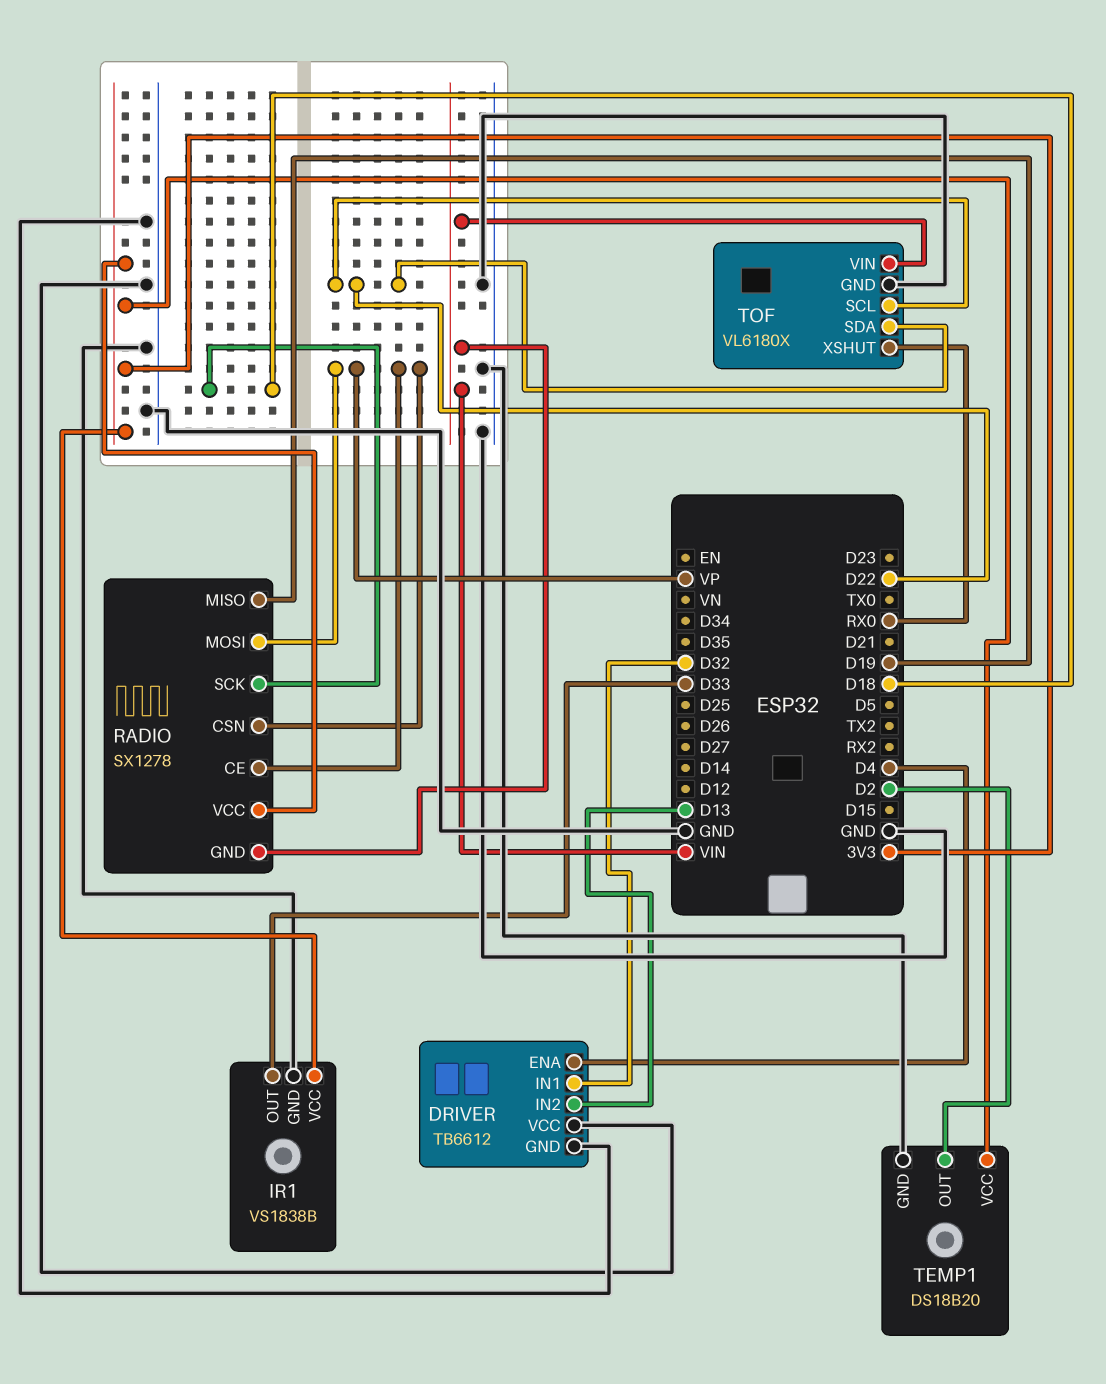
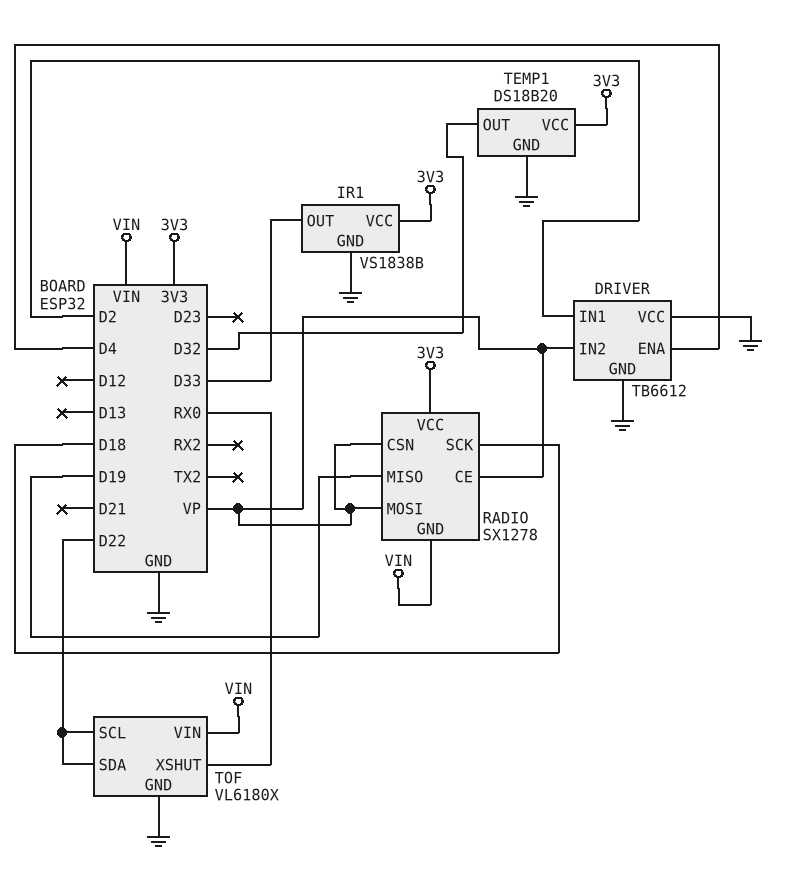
DRIVER pin IN1: D32 -> D2
DRIVER pin IN2: D13 -> VP
TEMP1 pin OUT: D2 -> D32

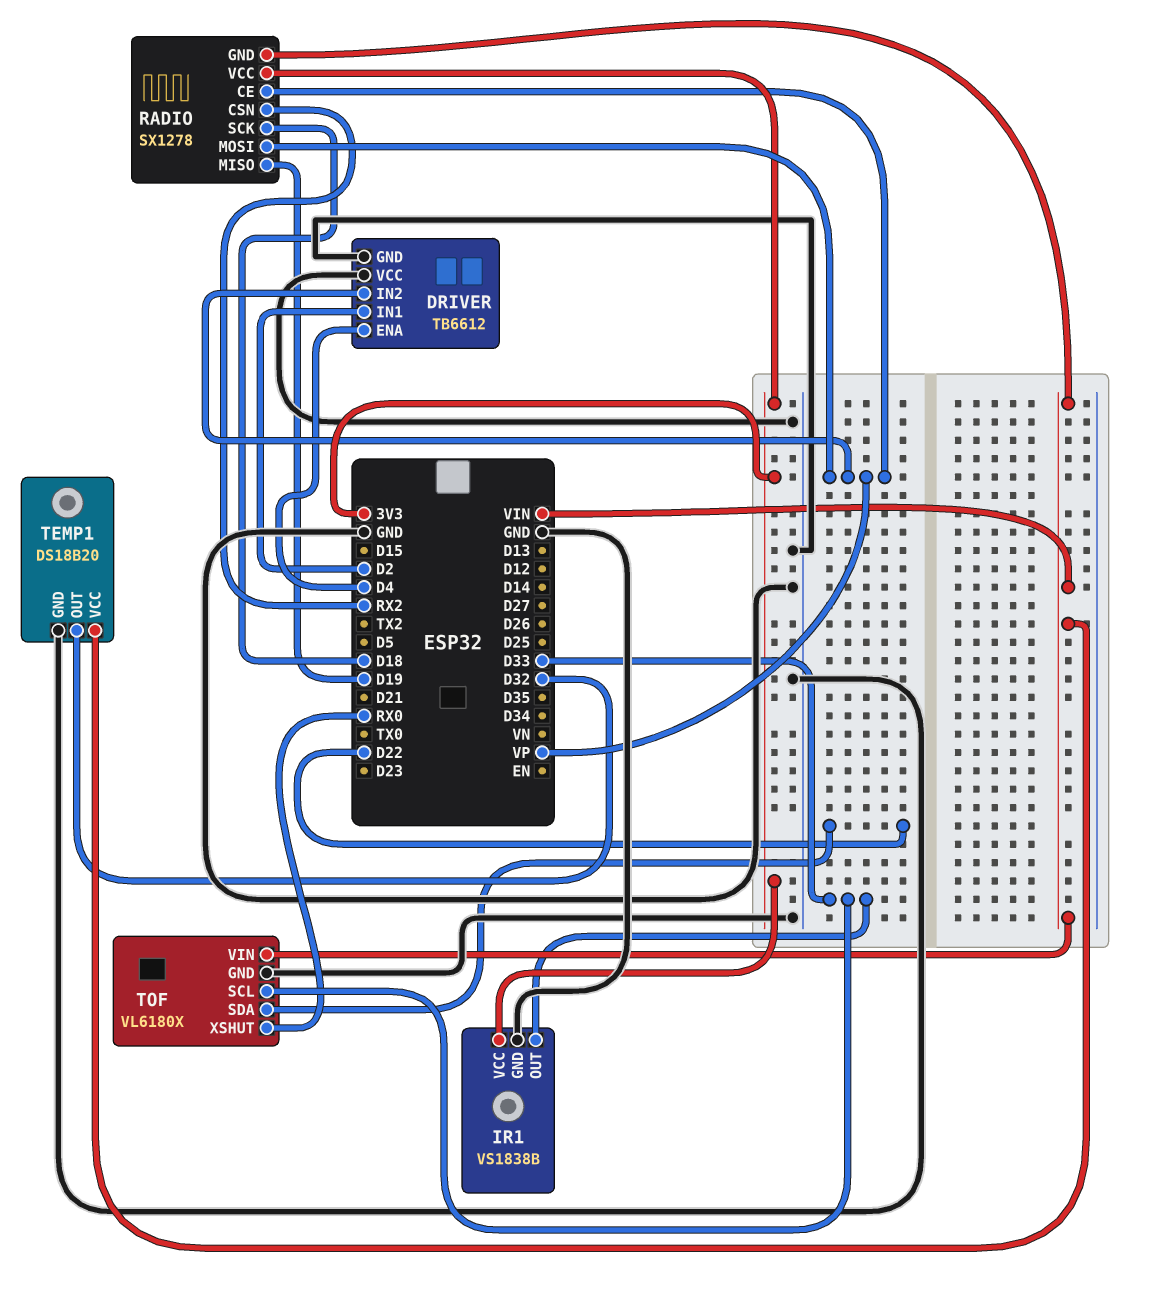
RADIO pin CSN: VP -> RX2
TEMP1 pin VCC: 3V3 -> VIN
TOF pin SCL: D22 -> D33

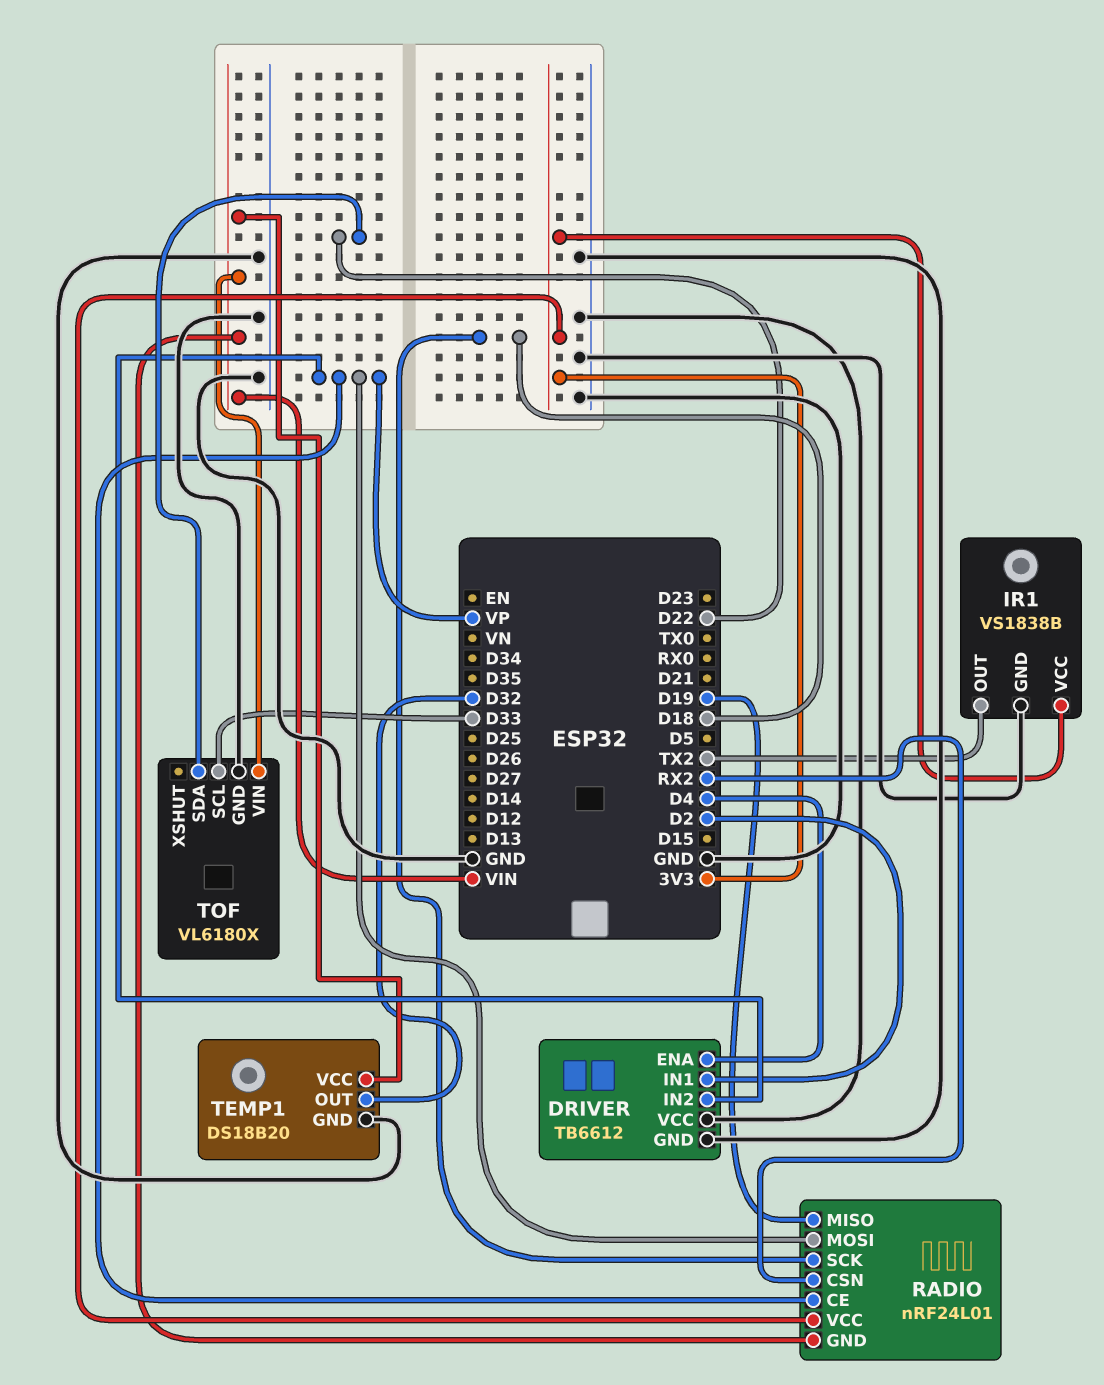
IR1 pin OUT: D33 -> TX2
RADIO: SX1278 -> nRF24L01
TOF pin XSHUT: RX0 -> none

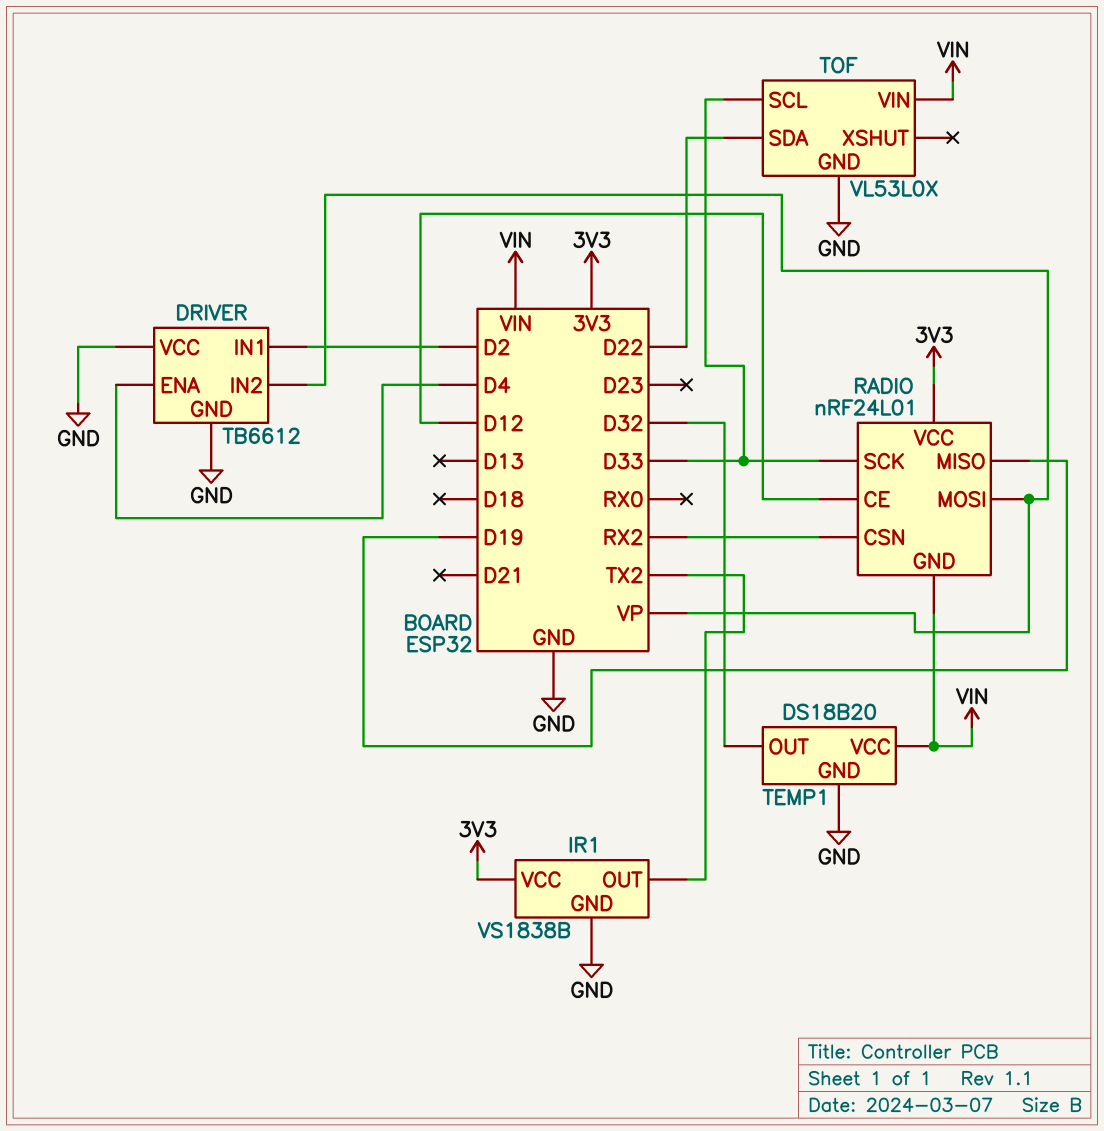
RADIO pin CE: VP -> D12
RADIO pin SCK: D18 -> D33
TOF: VL6180X -> VL53L0X

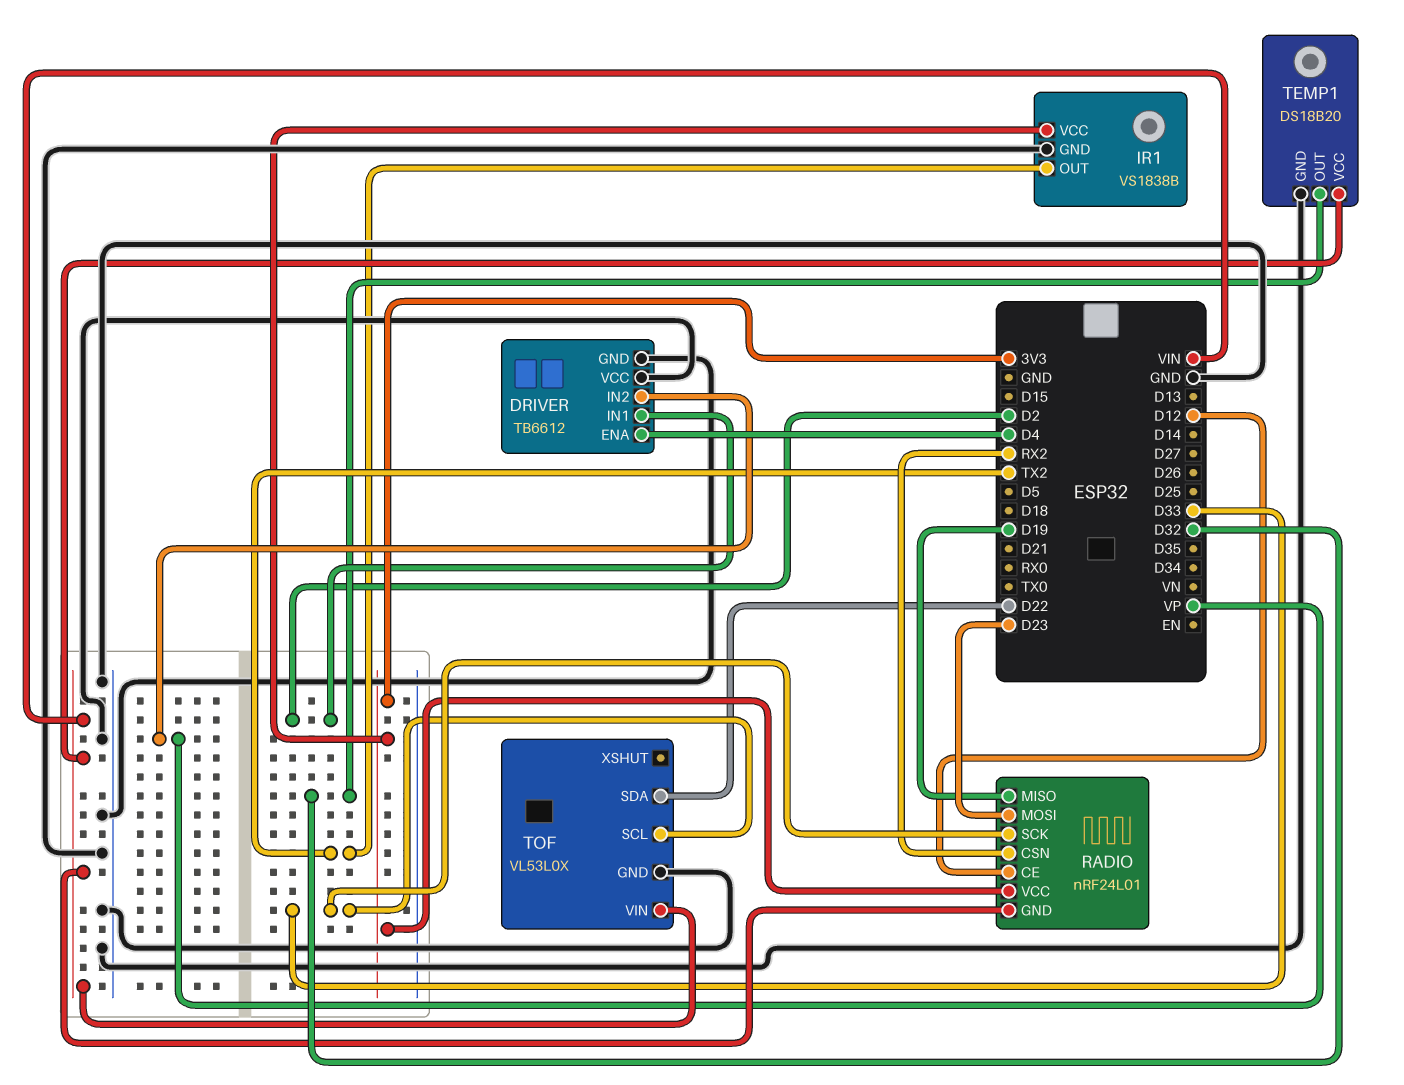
RADIO pin MOSI: VP -> D23

